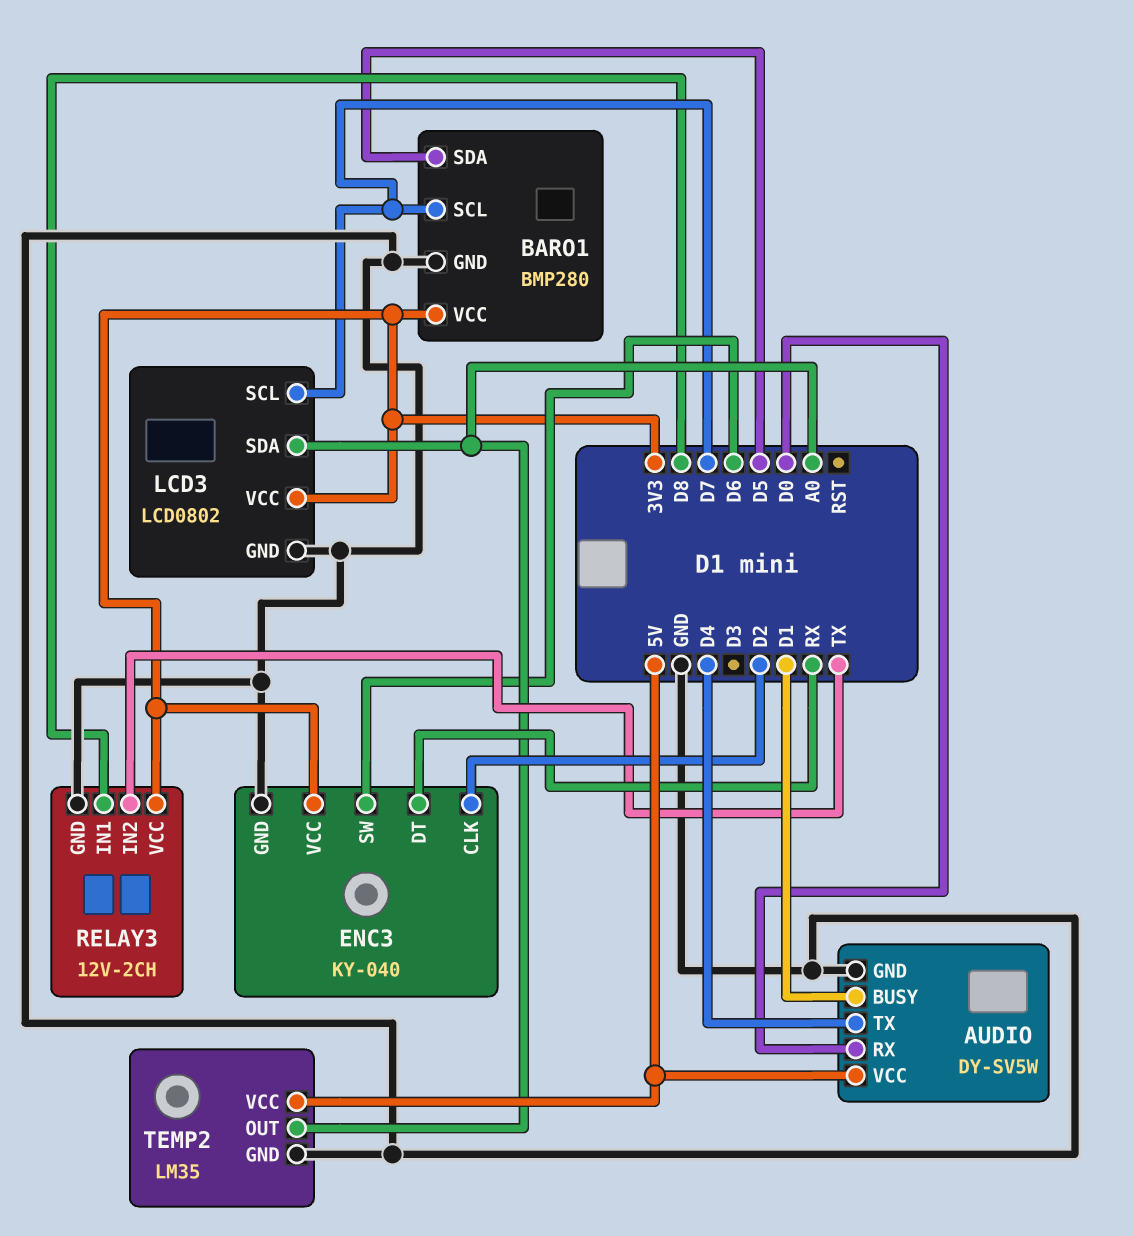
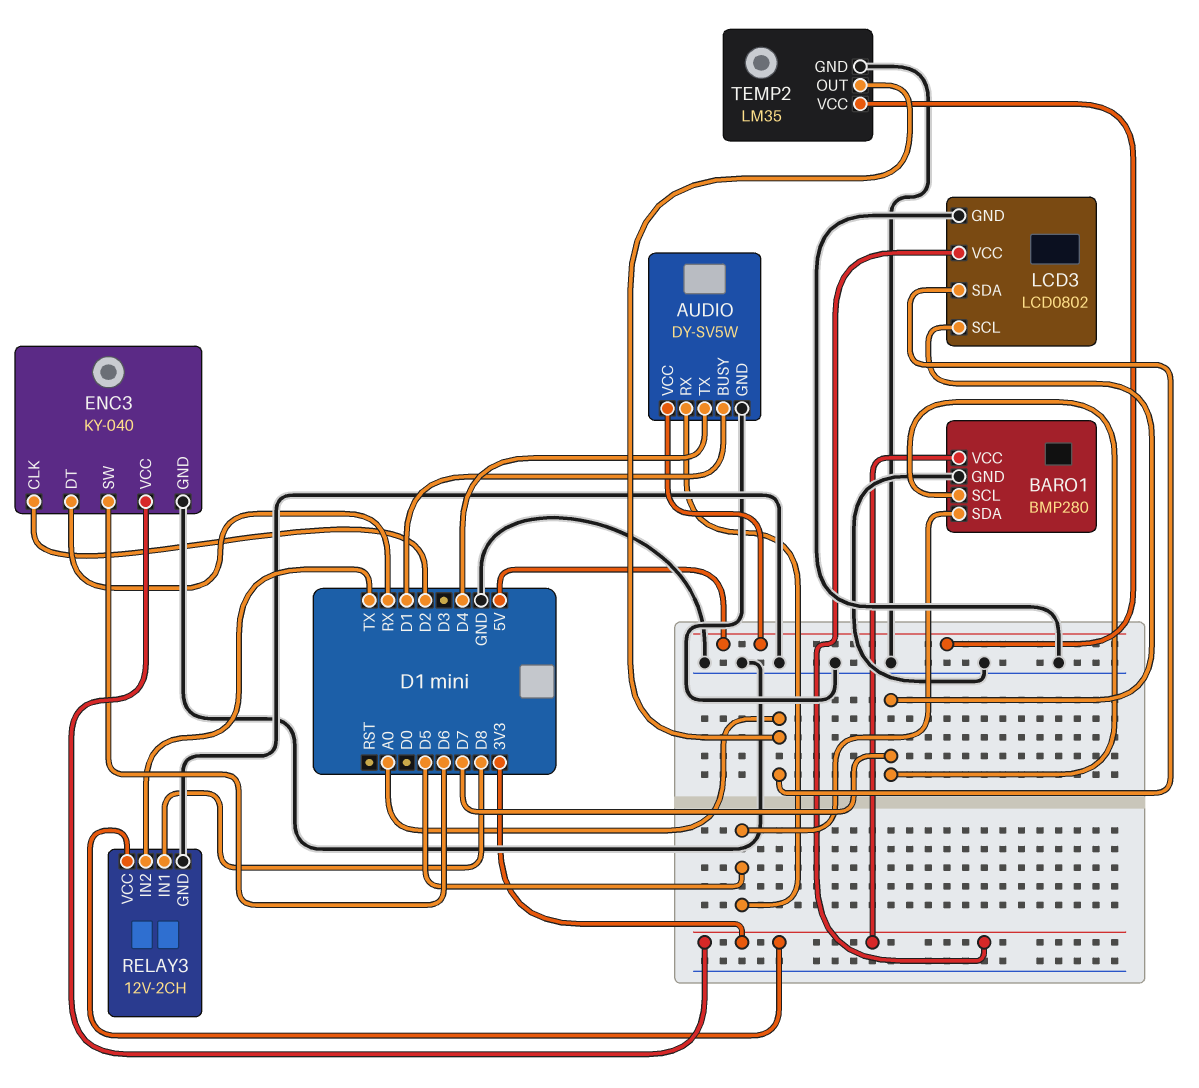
AUDIO pin RX: D0 -> D5

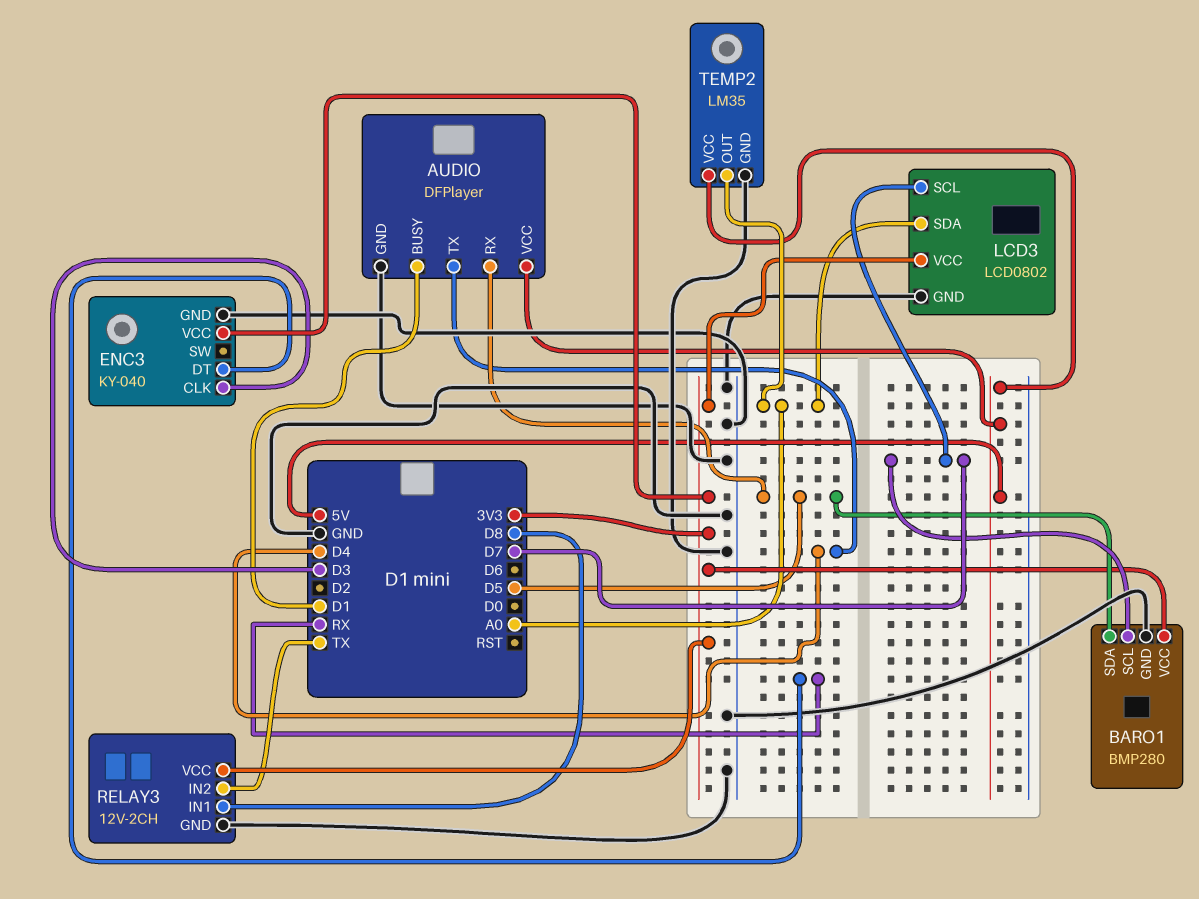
AUDIO: DY-SV5W -> DFPlayer
ENC3 pin CLK: D2 -> D3
ENC3 pin SW: D6 -> none

